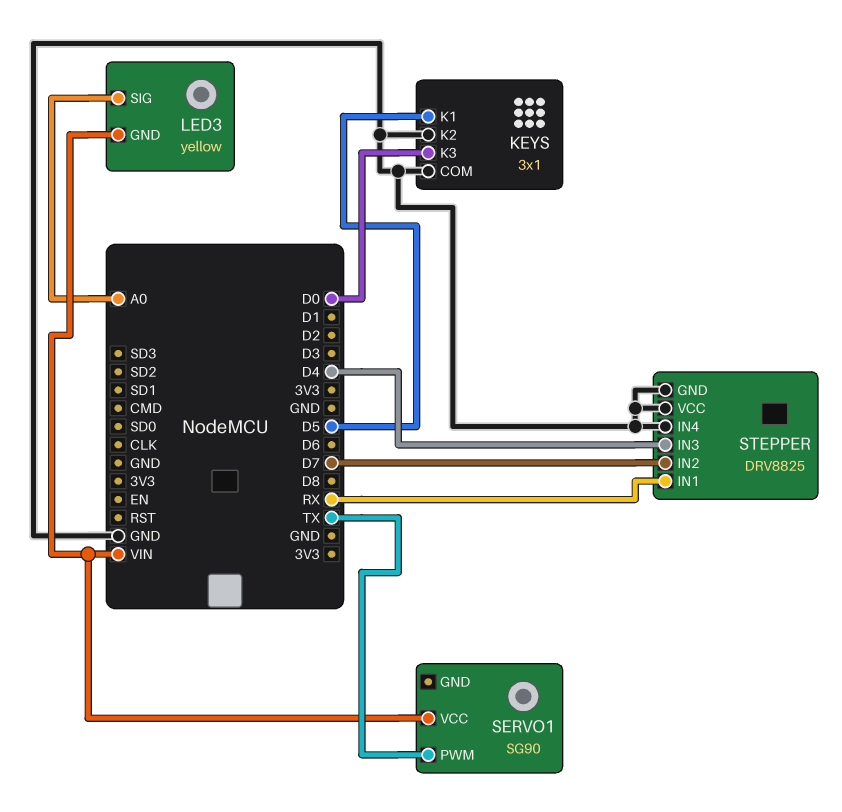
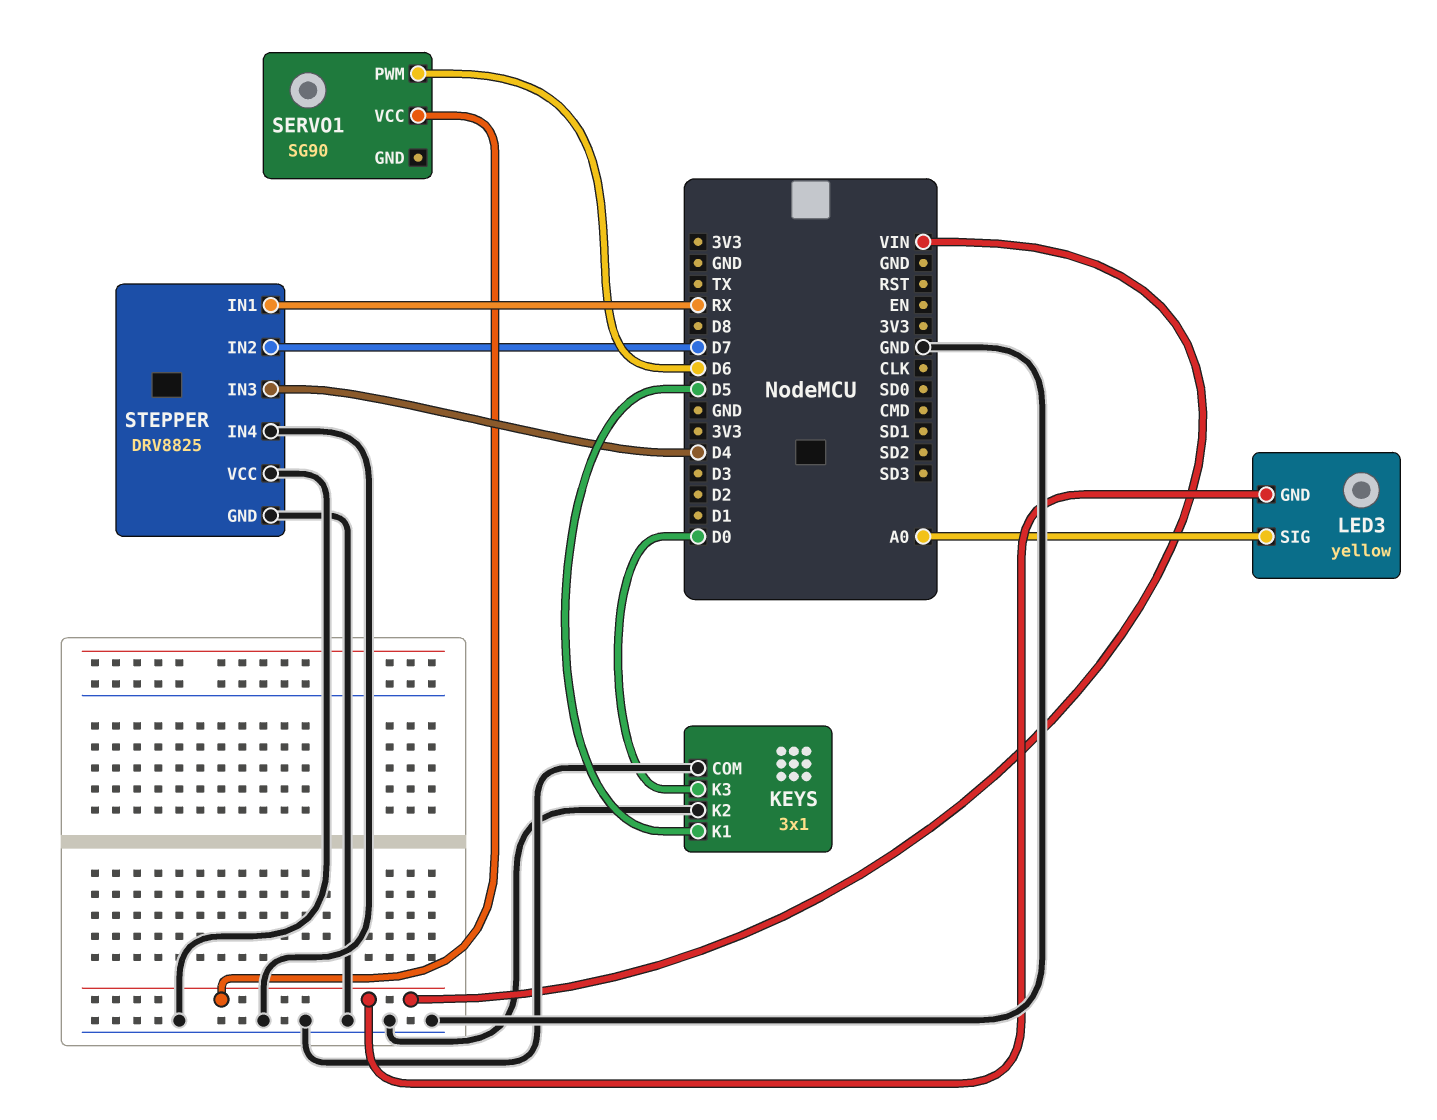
SERVO1 pin PWM: TX -> D6

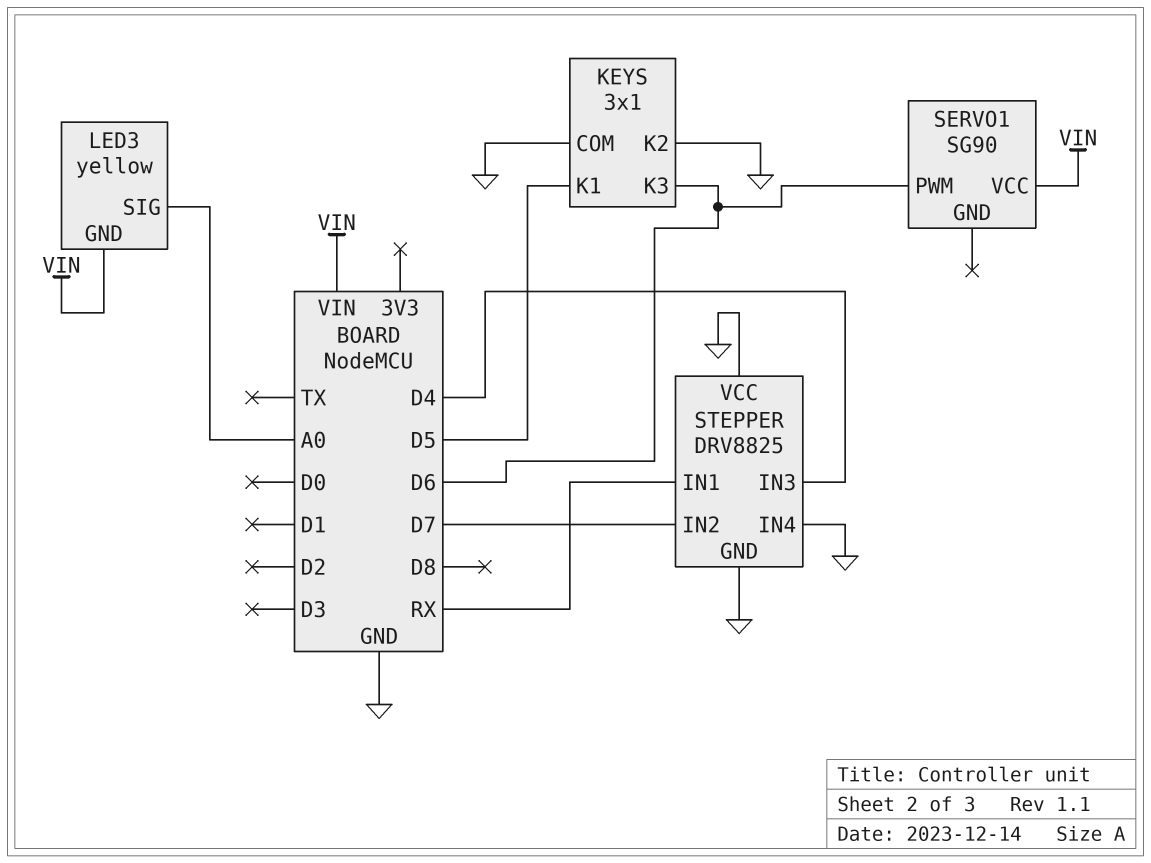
KEYS pin K3: D0 -> D6

